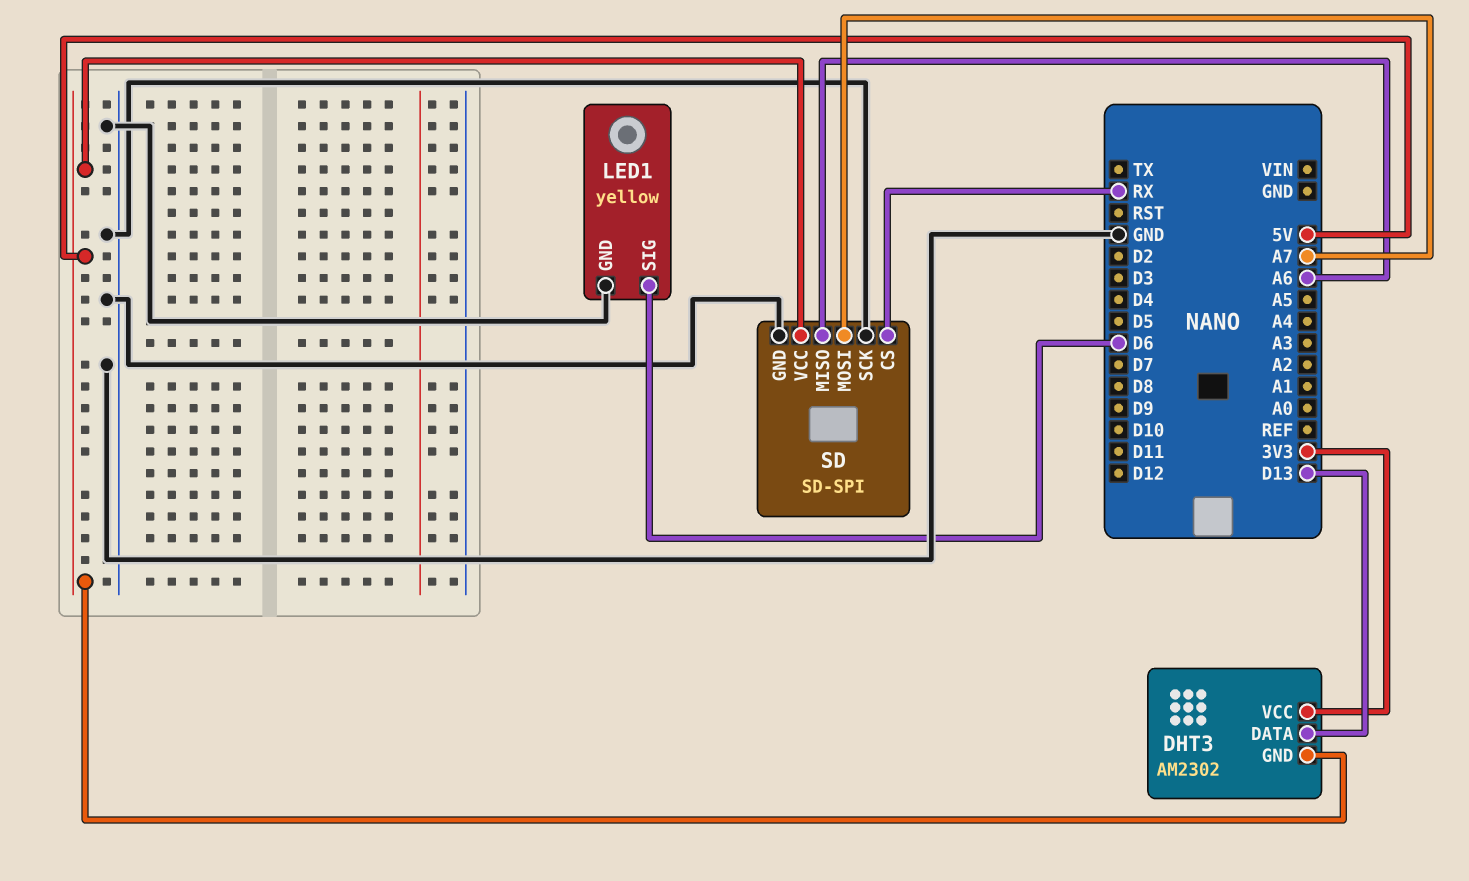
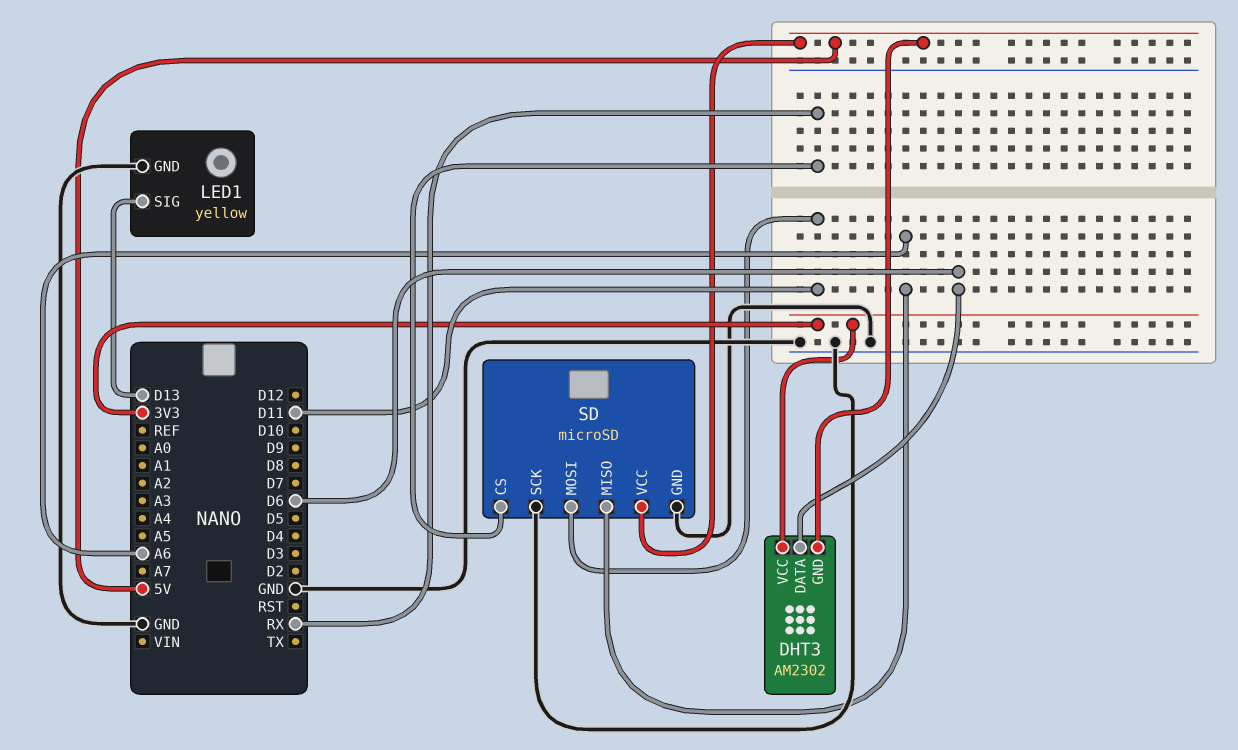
DHT3 pin DATA: D13 -> D6
LED1 pin SIG: D6 -> D13
SD: SD-SPI -> microSD
SD pin MOSI: A7 -> D11

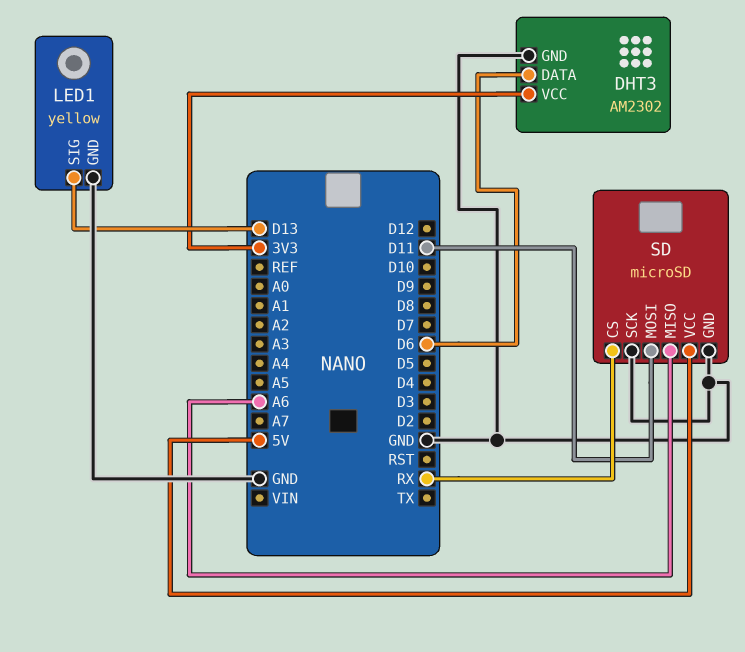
DHT3 pin GND: 5V -> GND

